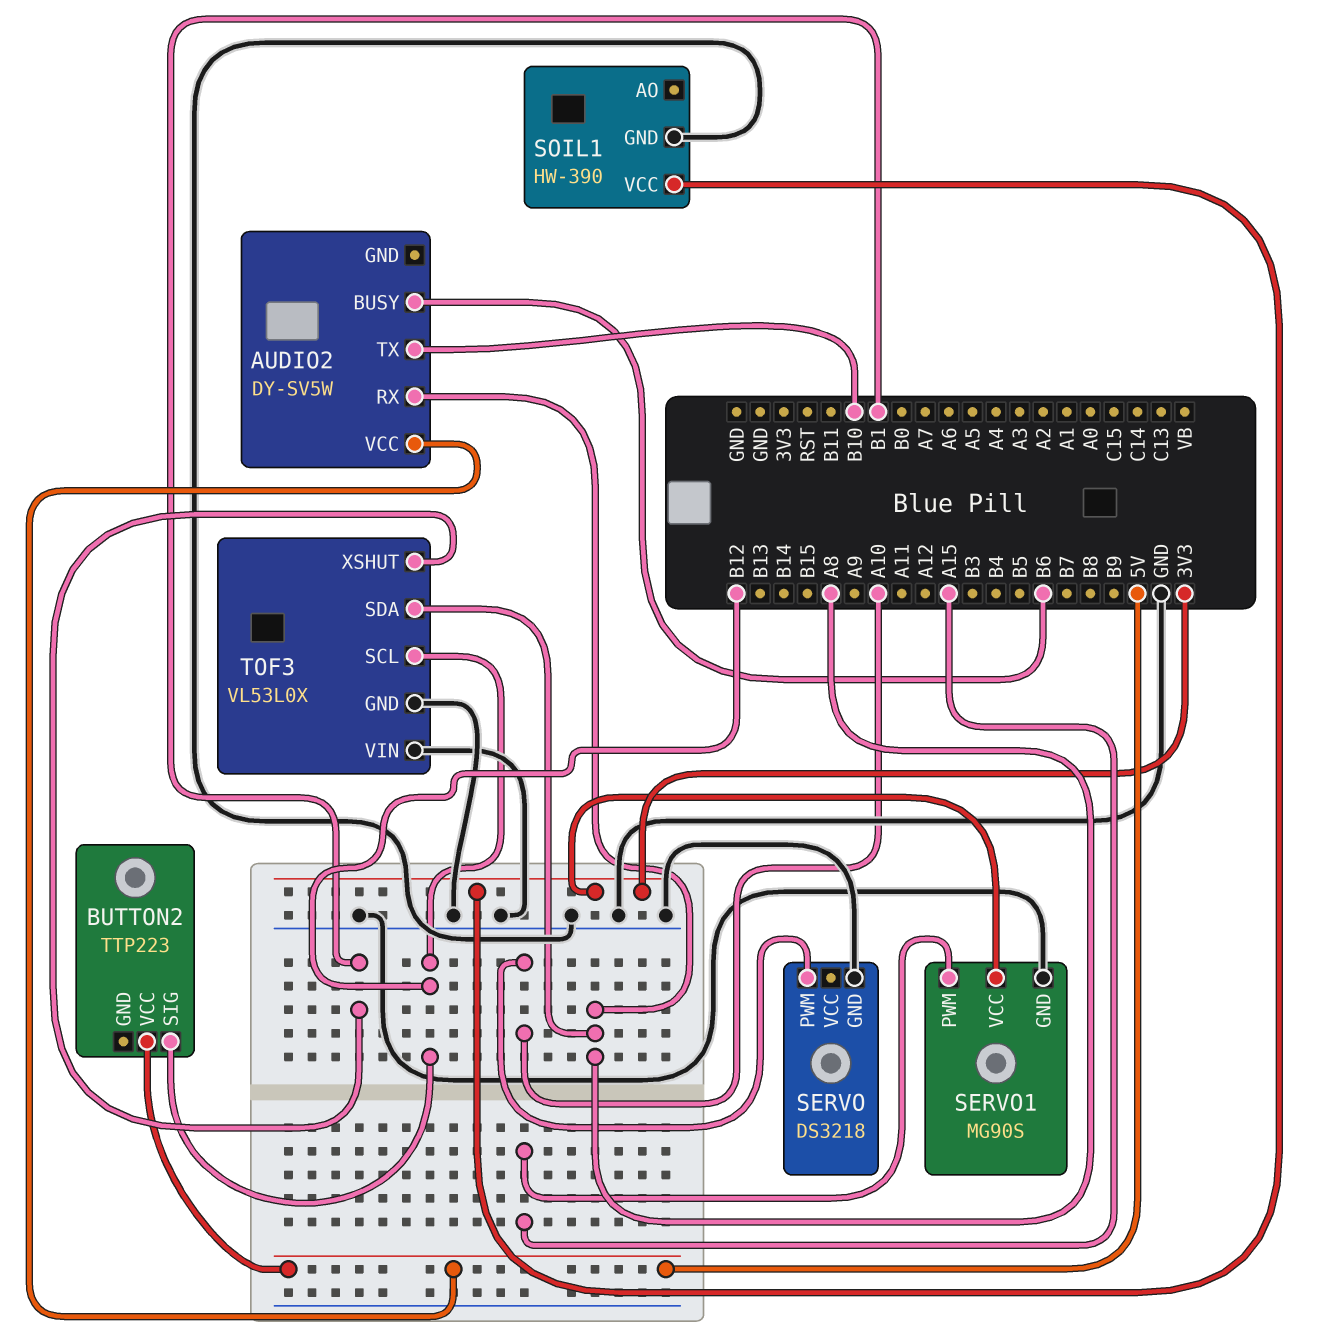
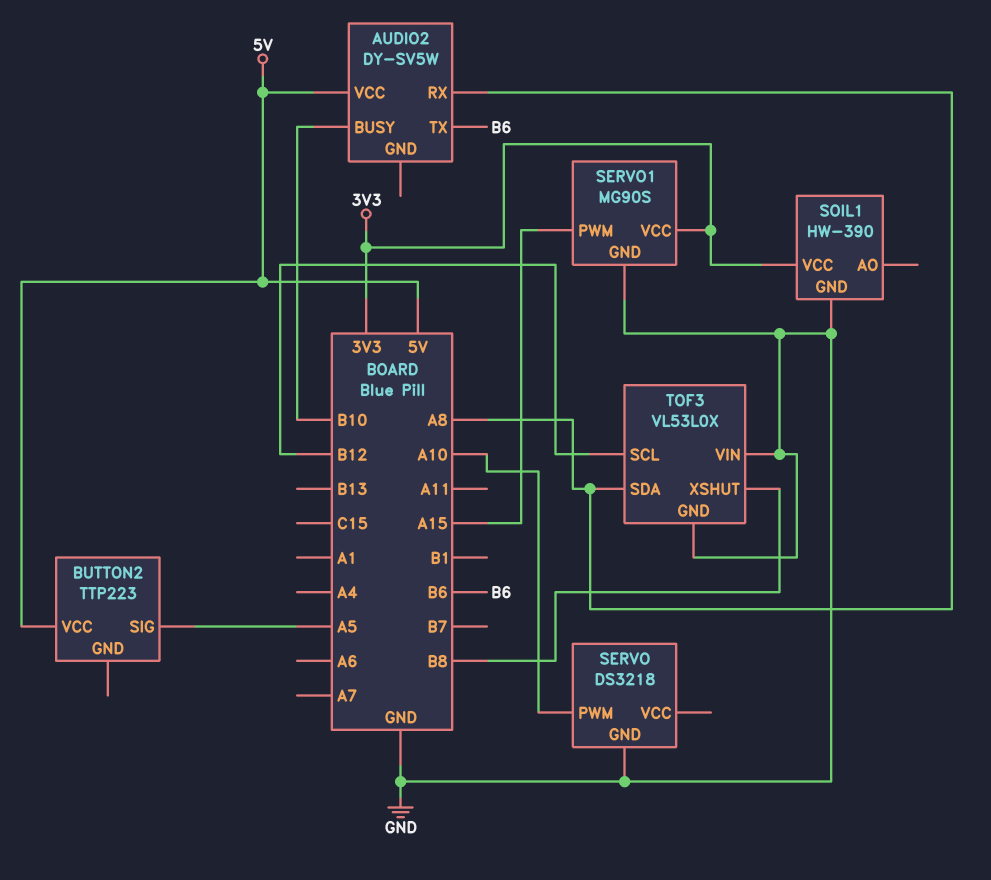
AUDIO2 pin BUSY: B6 -> B10
AUDIO2 pin TX: B10 -> B6
BUTTON2 pin SIG: B12 -> A5
TOF3 pin XSHUT: B1 -> B8

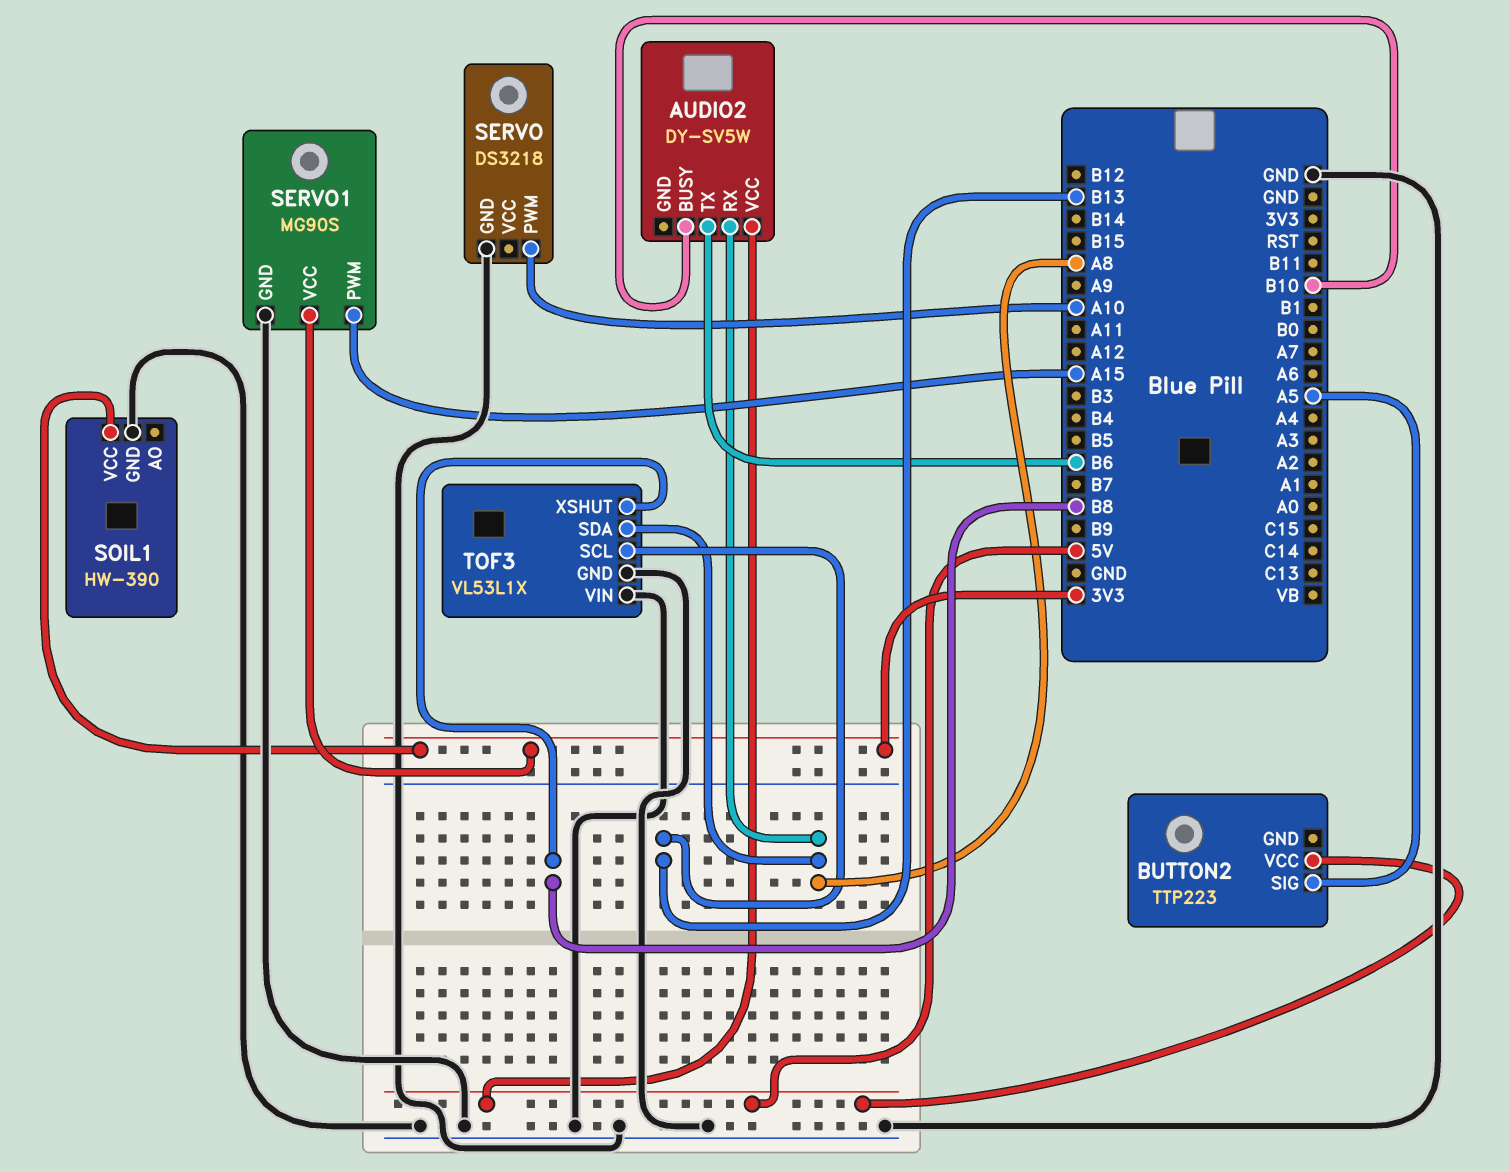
TOF3: VL53L0X -> VL53L1X
TOF3 pin SCL: B12 -> B13

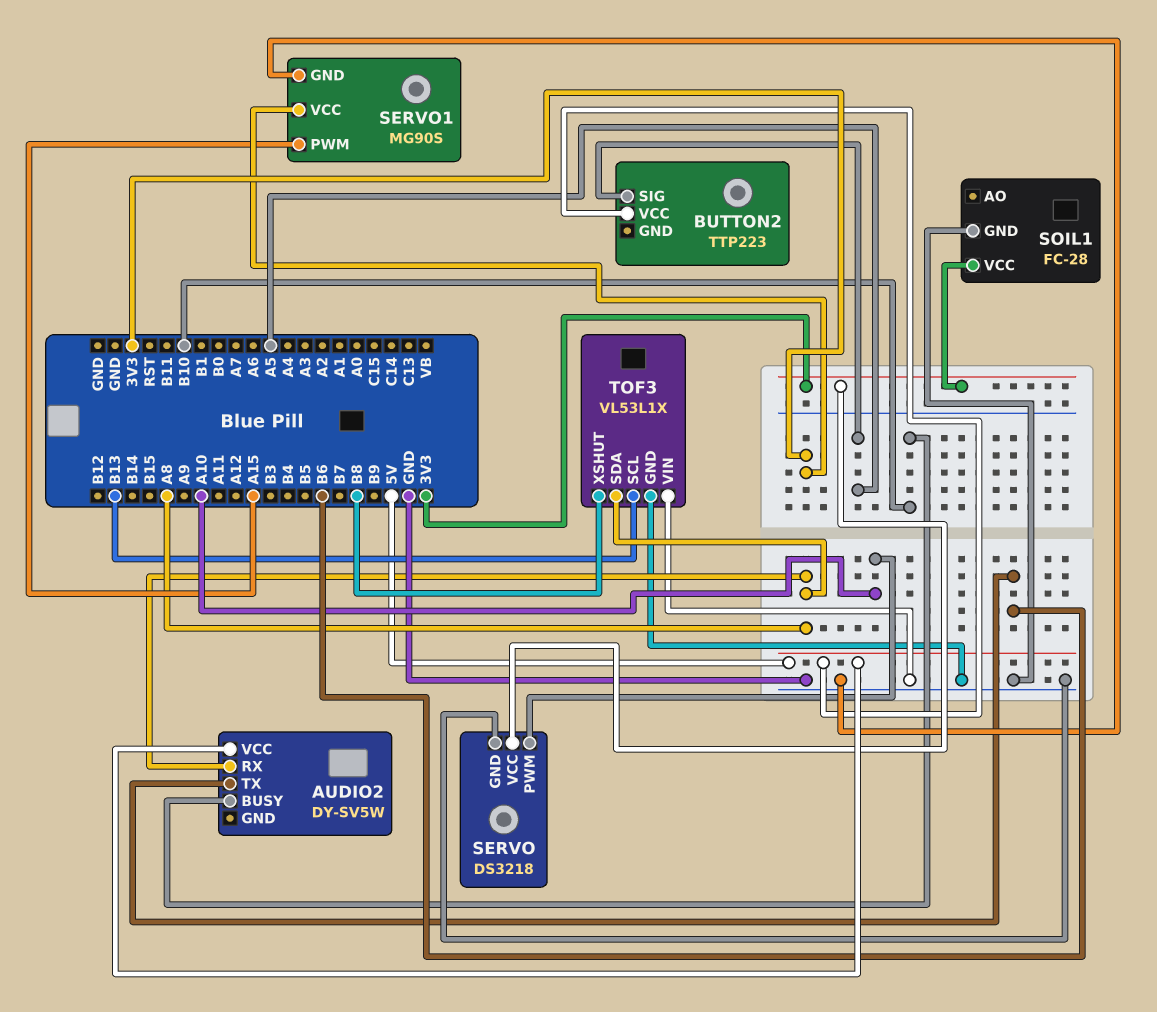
SERVO pin VCC: none -> 3V3
SOIL1: HW-390 -> FC-28

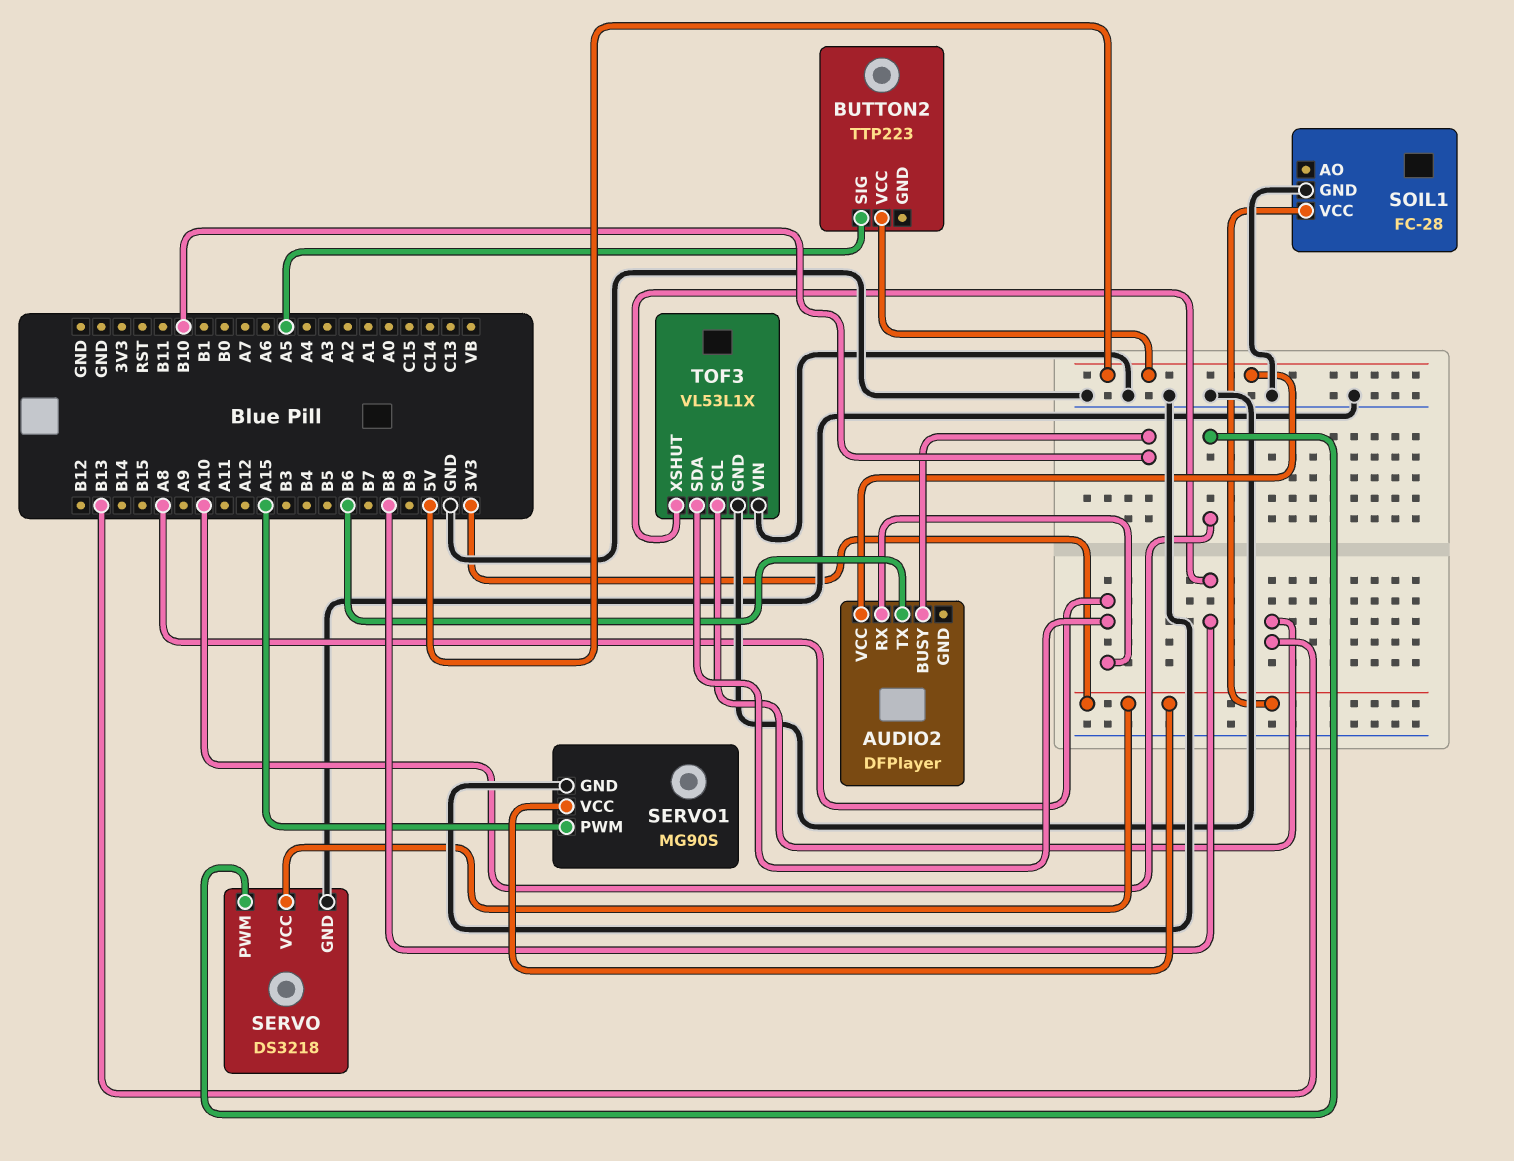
AUDIO2: DY-SV5W -> DFPlayer

